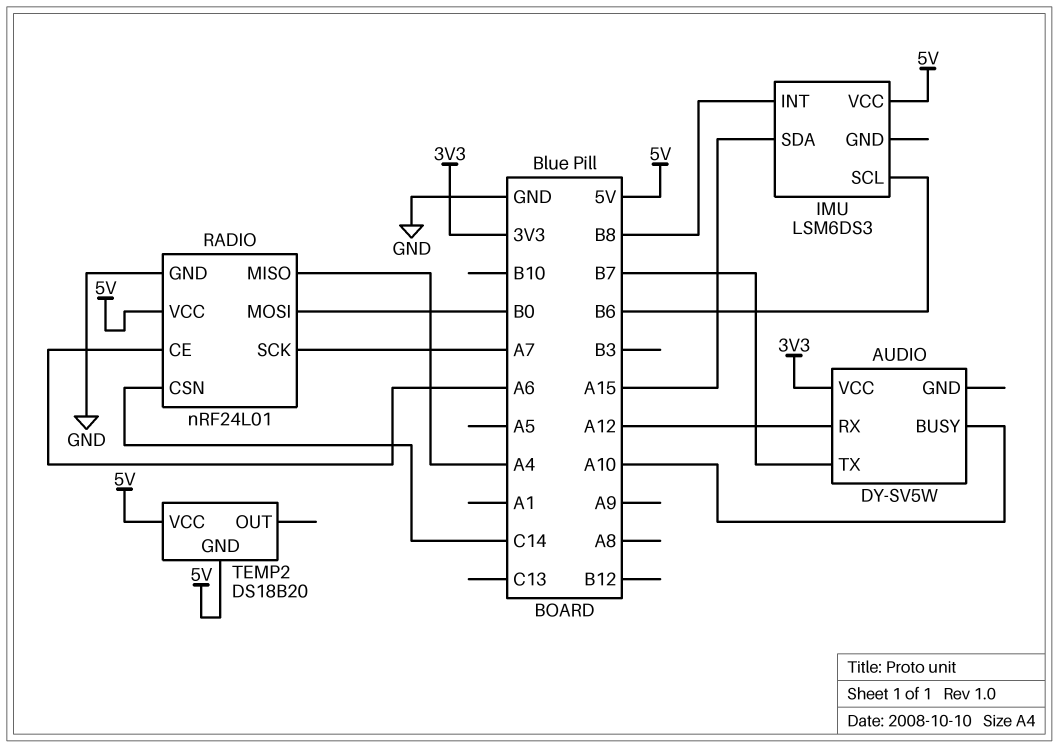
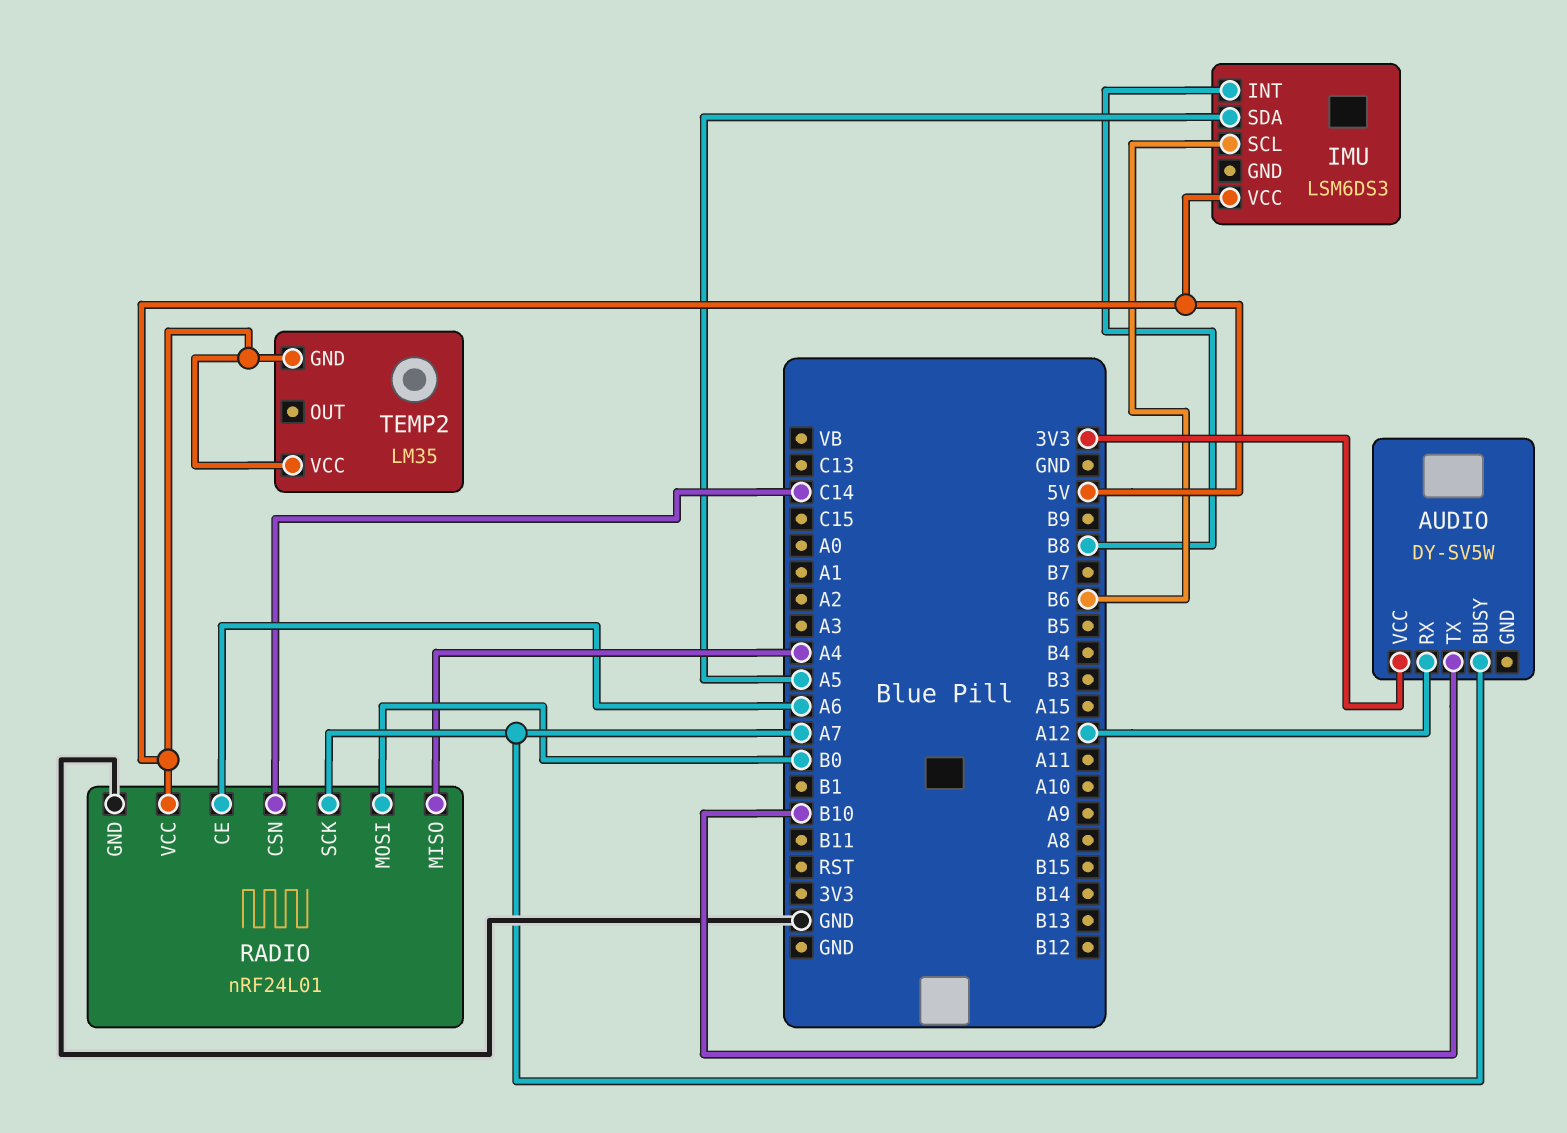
AUDIO pin BUSY: A10 -> A7
AUDIO pin TX: B7 -> B10
IMU pin SDA: A15 -> A5
TEMP2: DS18B20 -> LM35

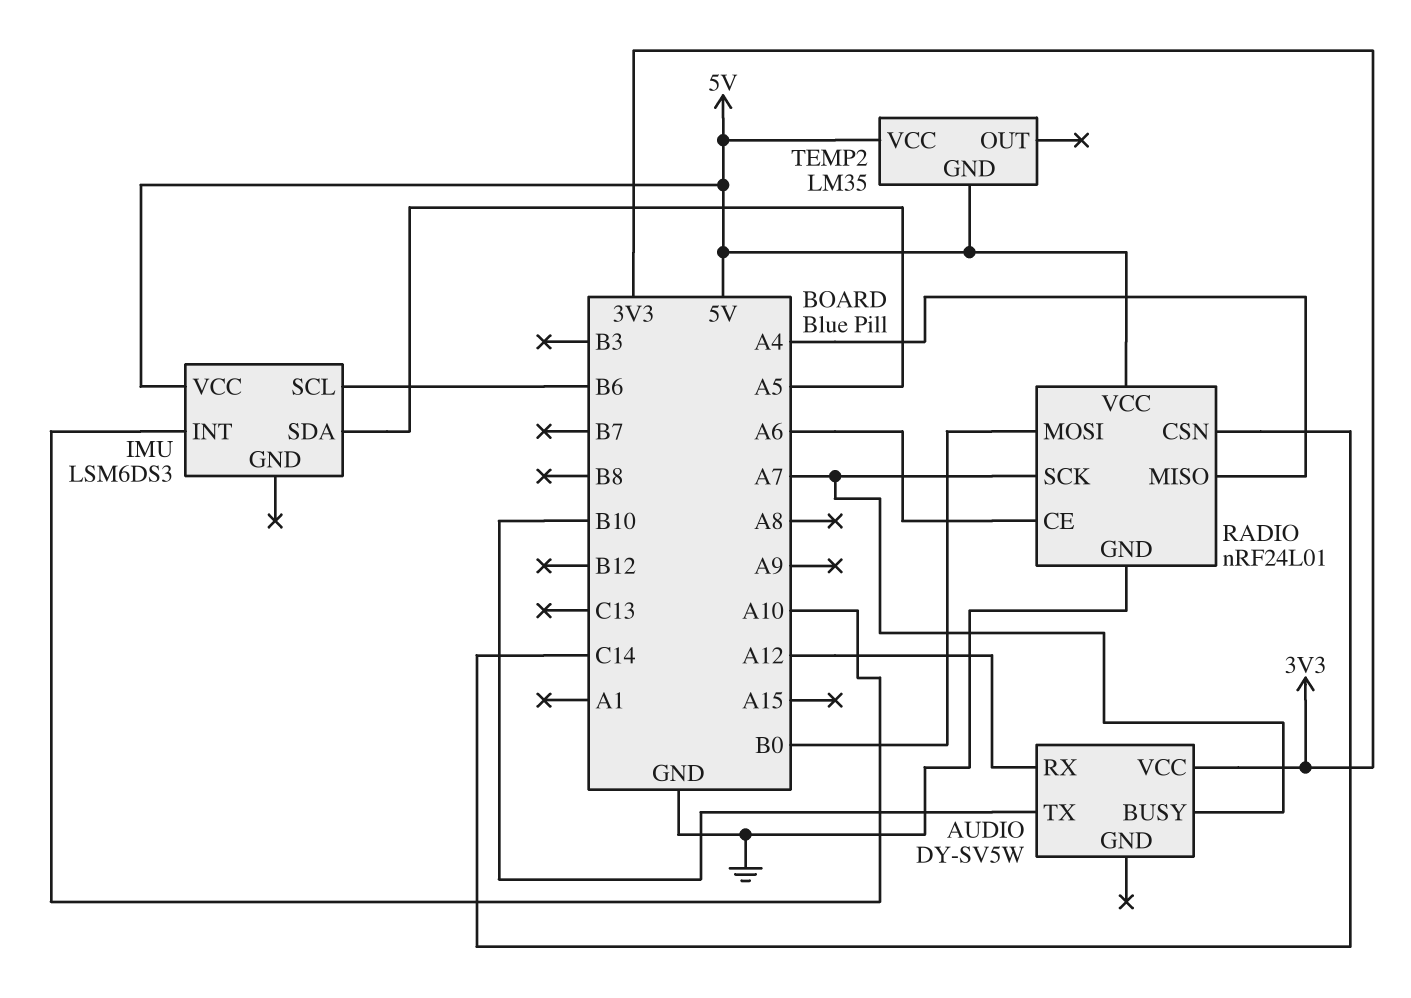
IMU pin INT: B8 -> A10

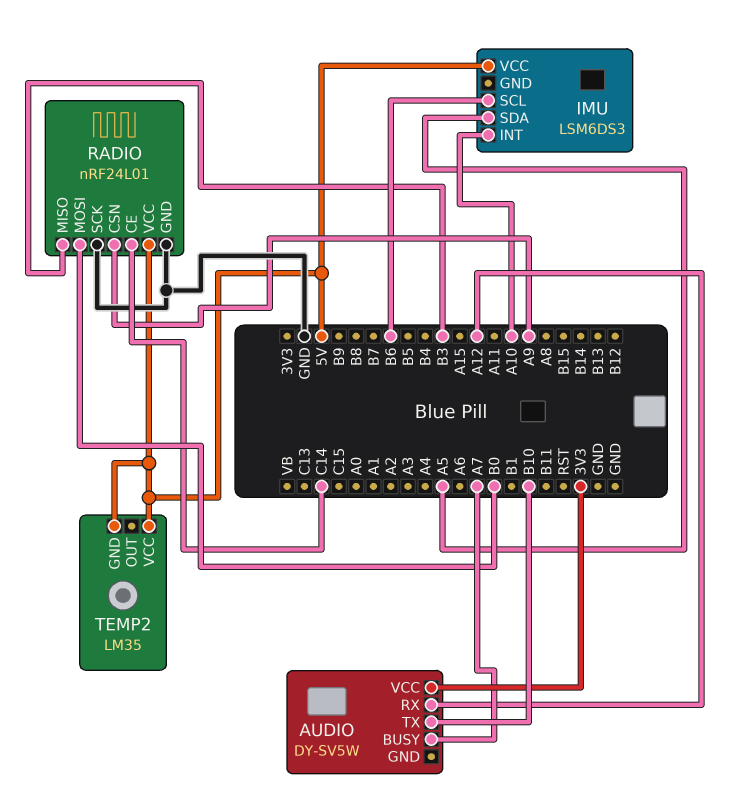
RADIO pin CE: A6 -> C14
RADIO pin CSN: C14 -> A9
RADIO pin MISO: A4 -> B3
RADIO pin SCK: A7 -> GND

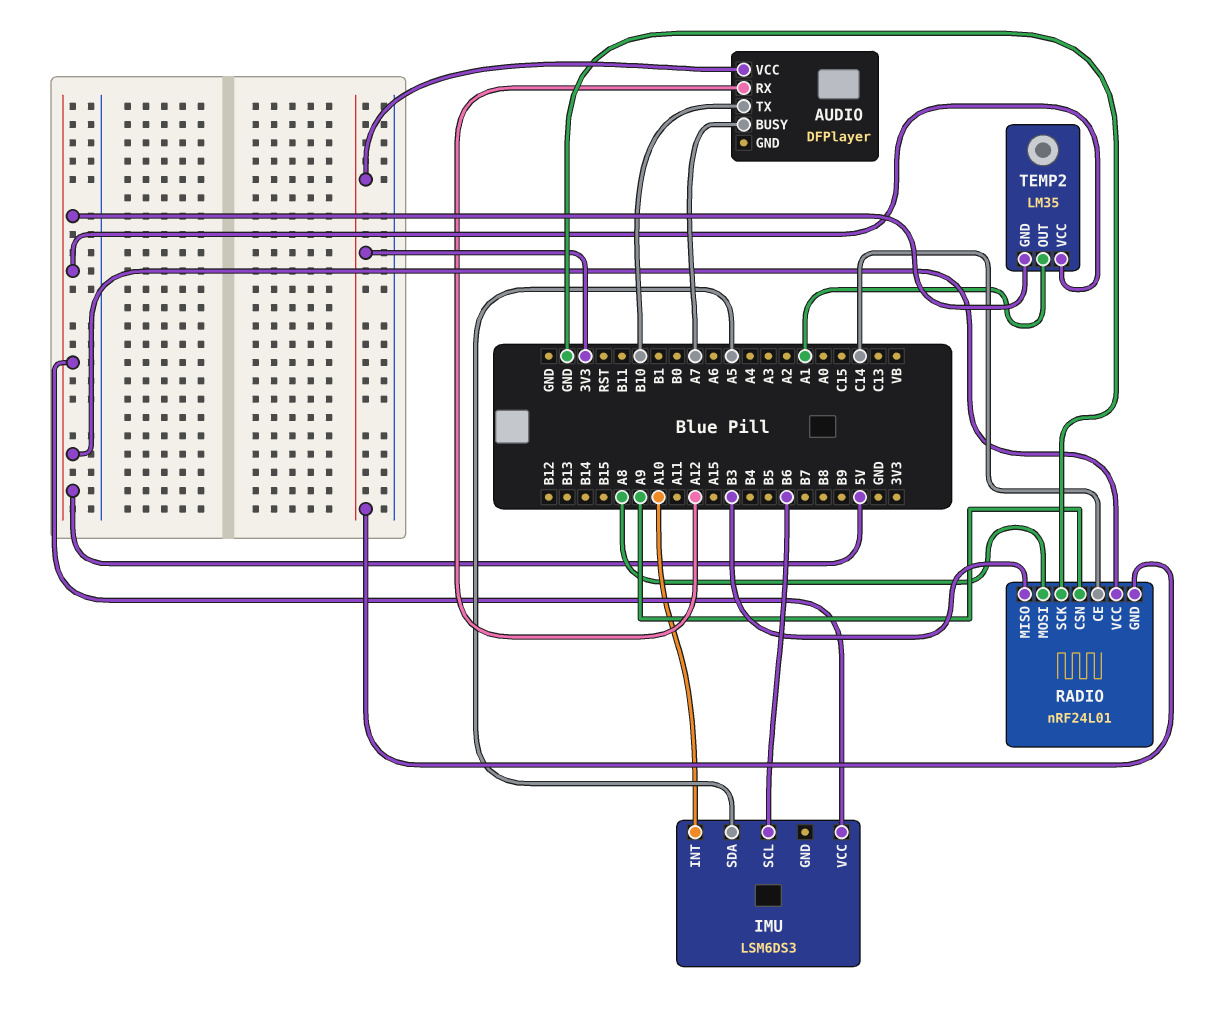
AUDIO: DY-SV5W -> DFPlayer
RADIO pin GND: GND -> 3V3
RADIO pin MOSI: B0 -> A8
TEMP2 pin OUT: none -> A1

